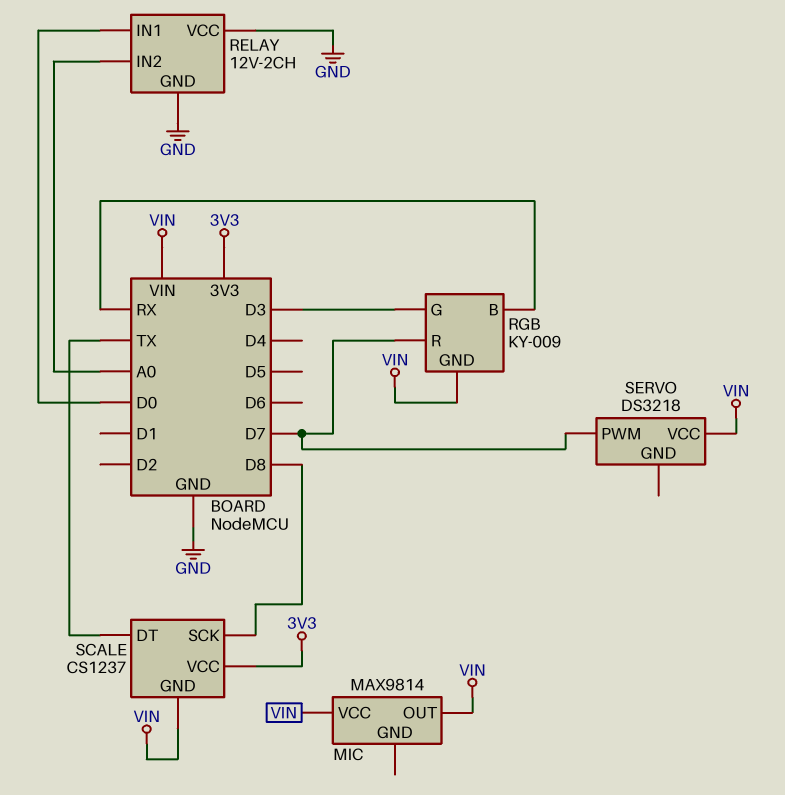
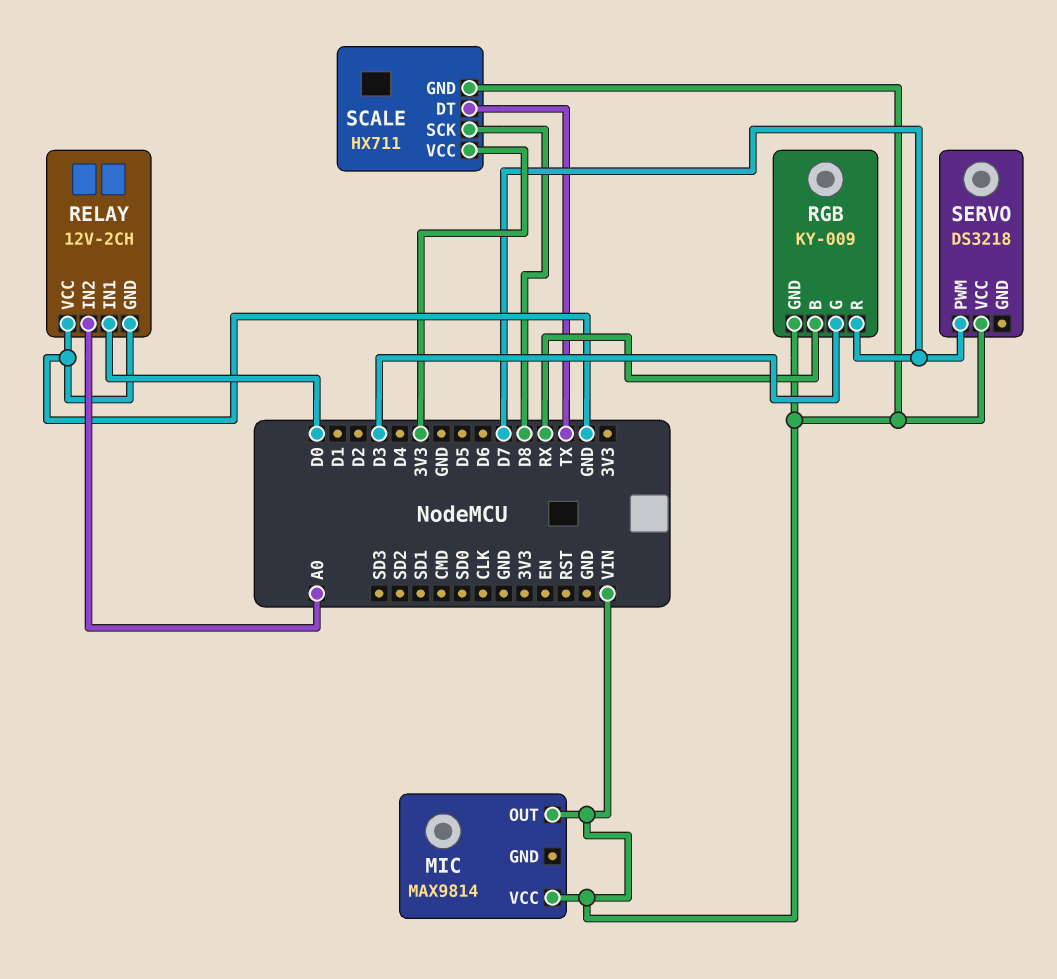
SCALE: CS1237 -> HX711

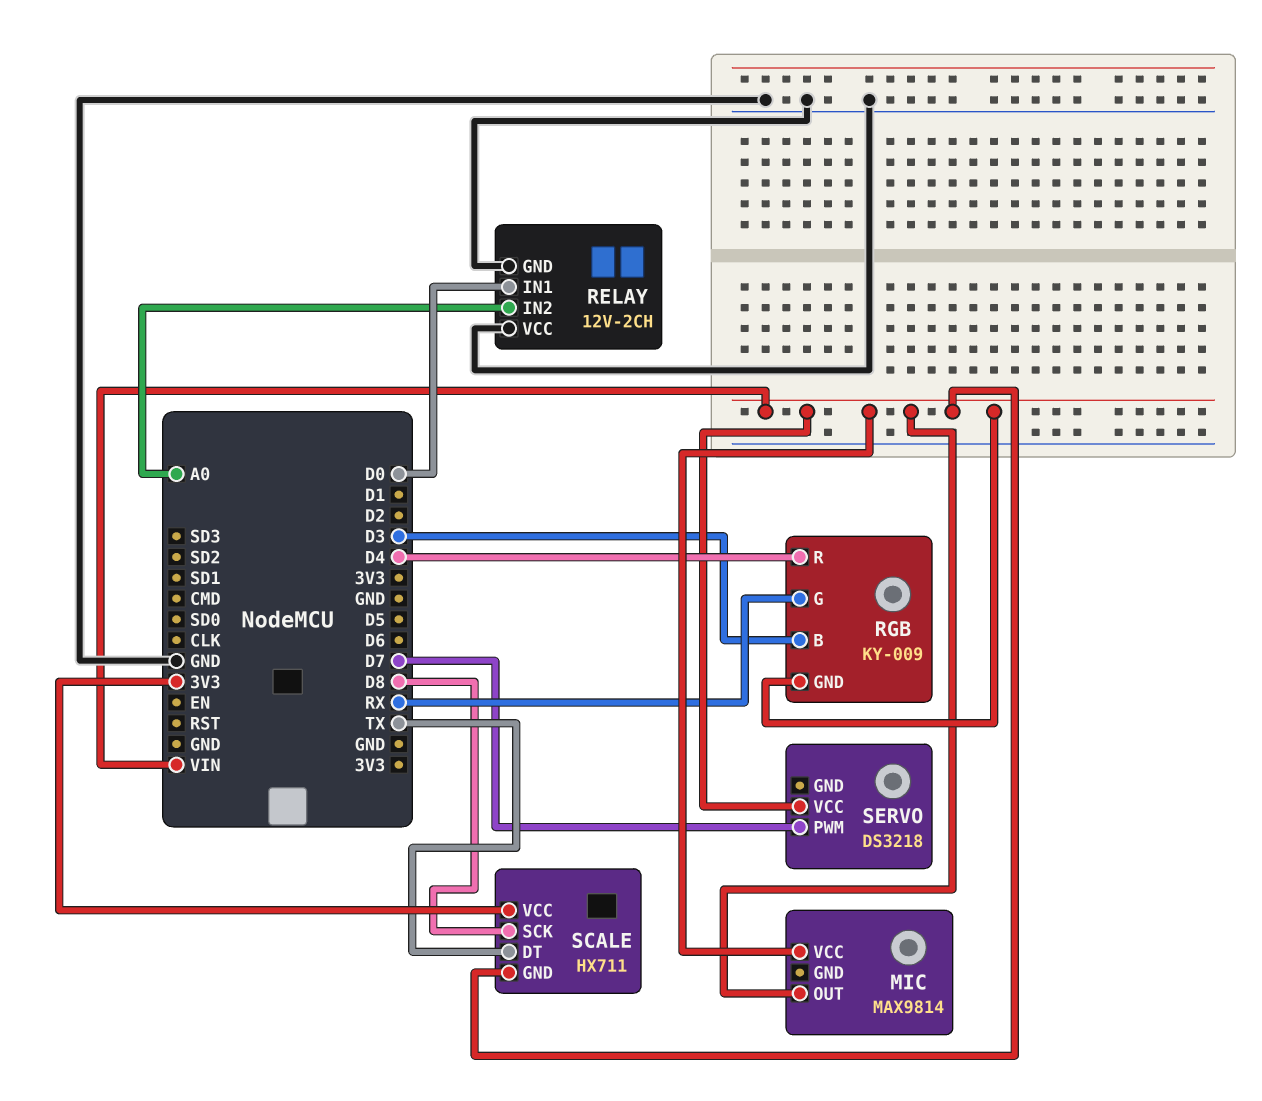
RGB pin B: RX -> D3
RGB pin G: D3 -> RX
RGB pin R: D7 -> D4

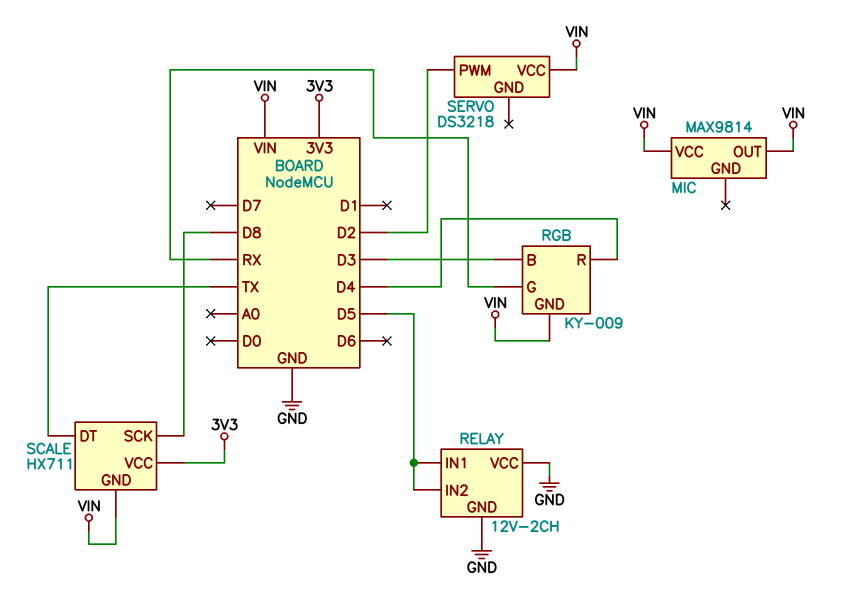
RELAY pin IN1: D0 -> D5
RELAY pin IN2: A0 -> D5
SERVO pin PWM: D7 -> D2

